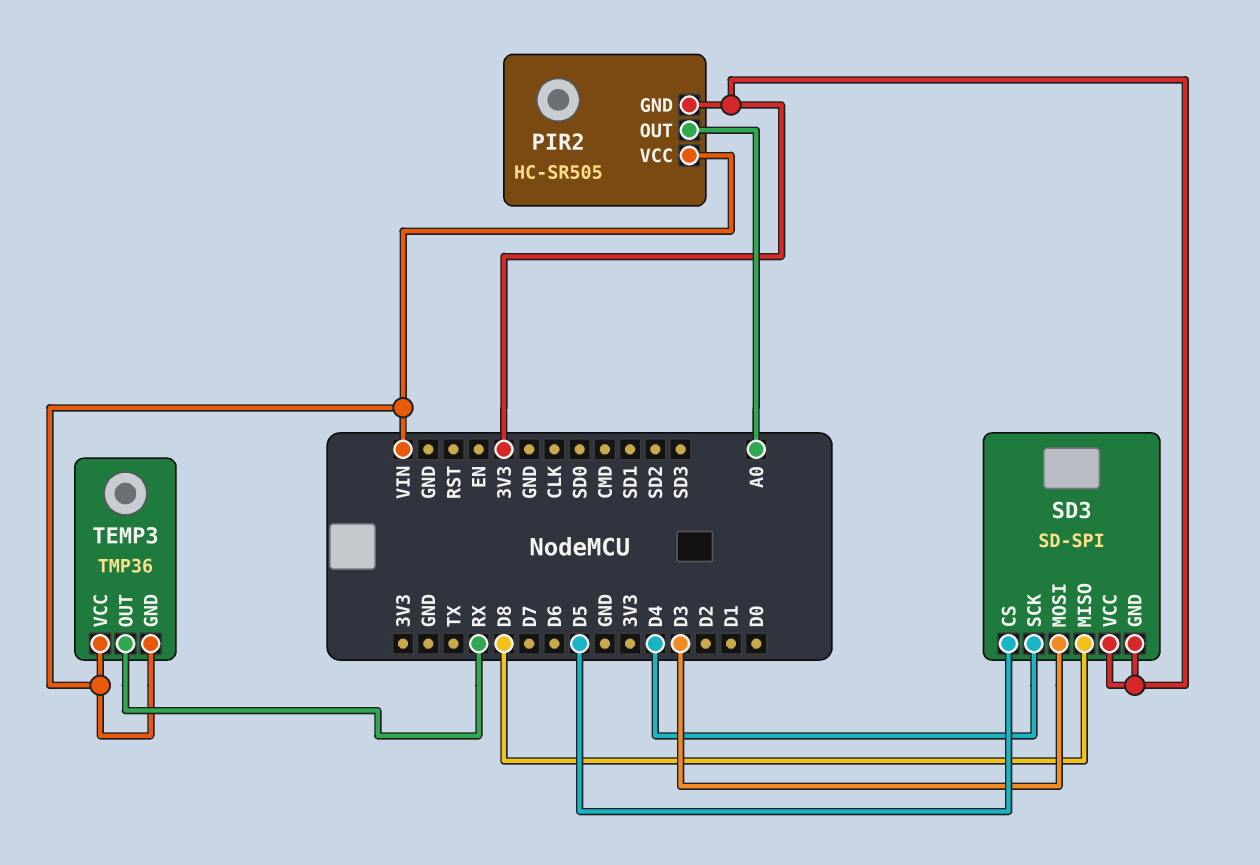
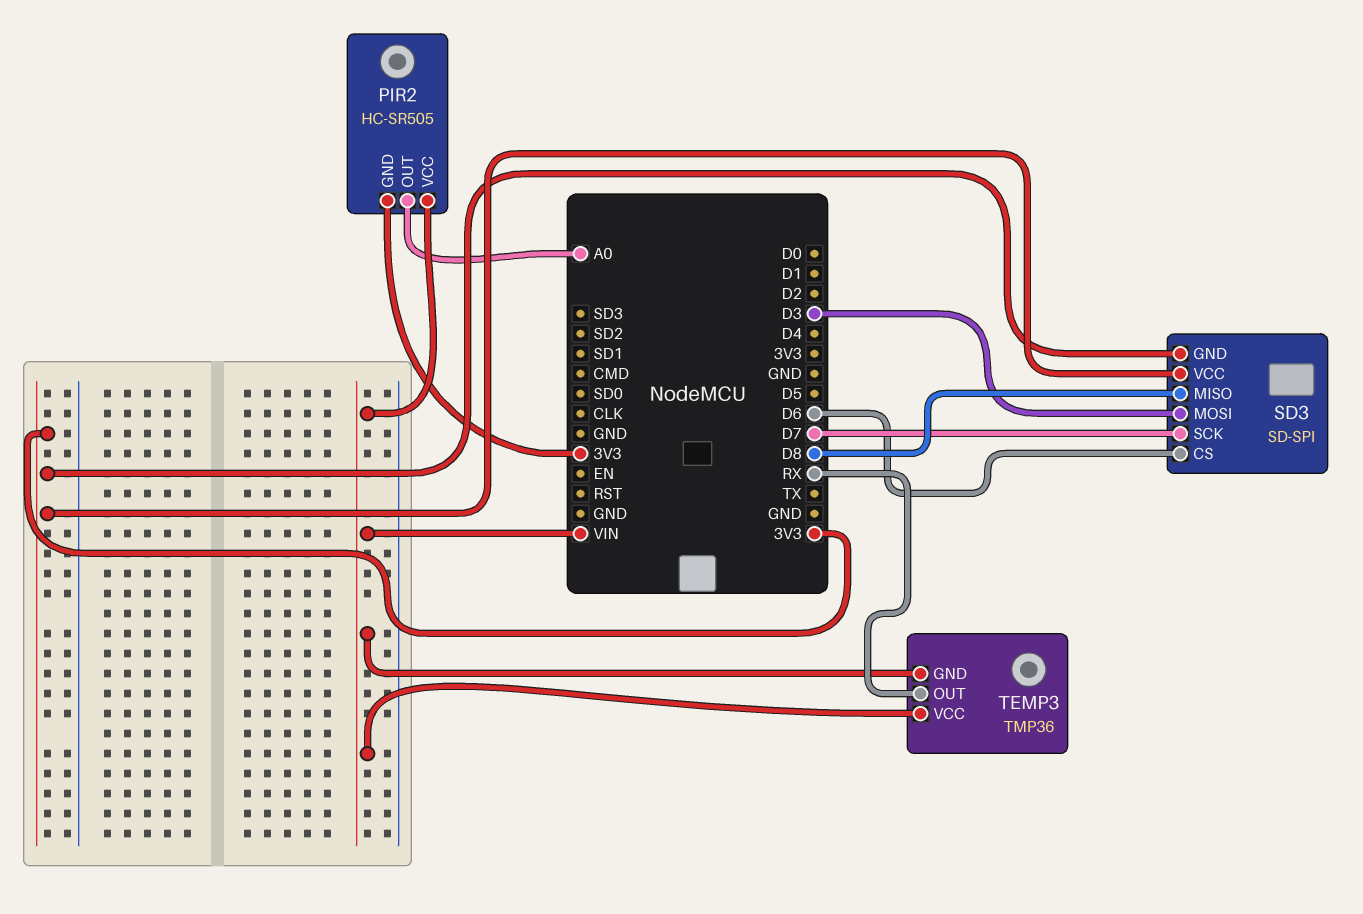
SD3 pin CS: D5 -> D6
SD3 pin SCK: D4 -> D7

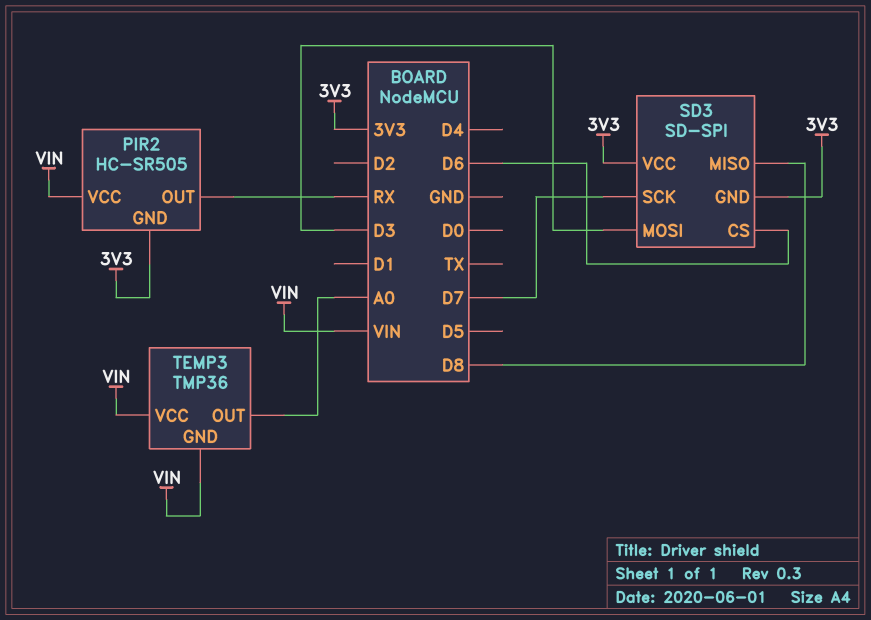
PIR2 pin OUT: A0 -> RX
TEMP3 pin OUT: RX -> A0

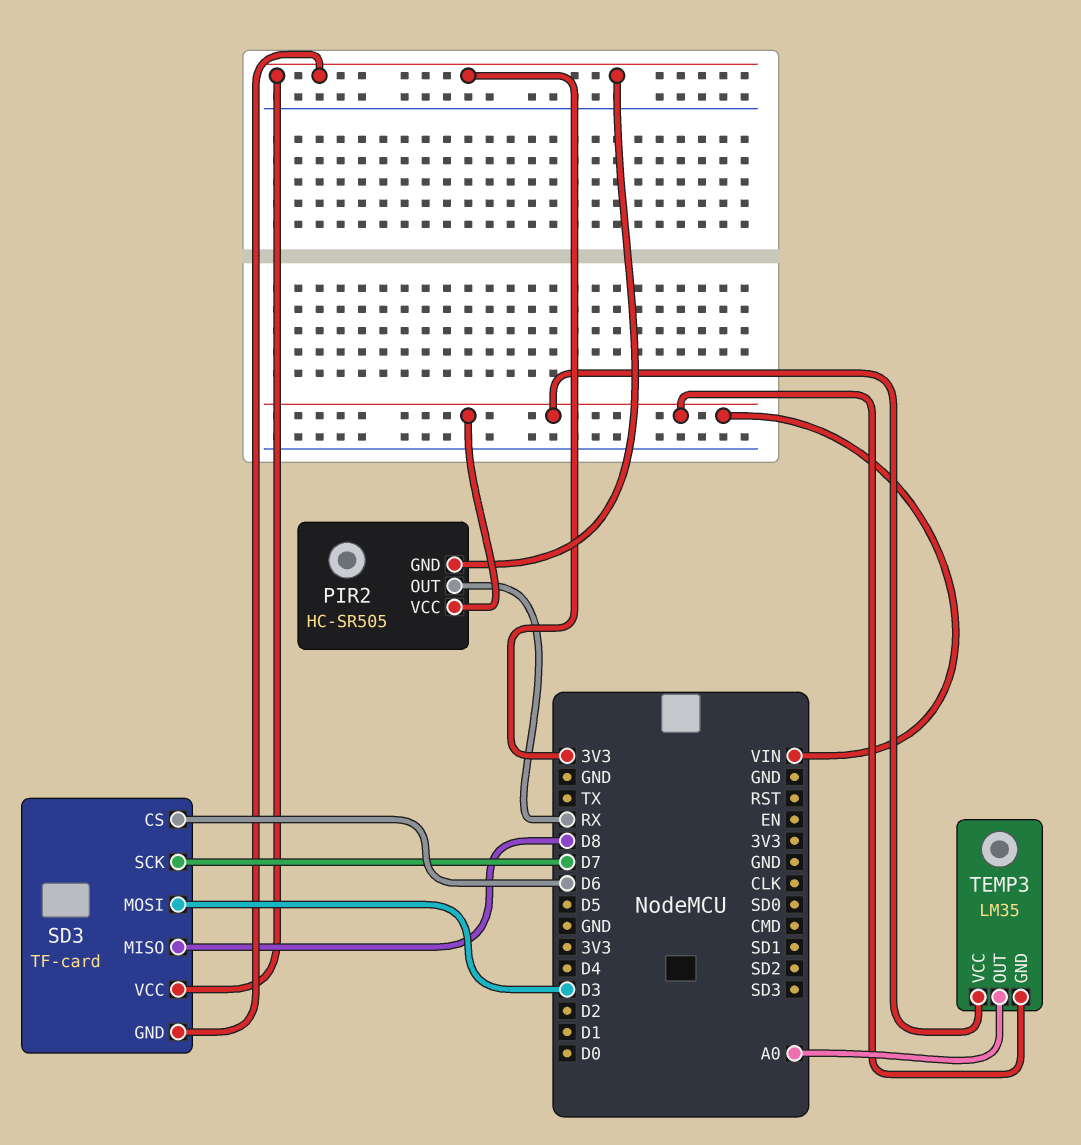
SD3: SD-SPI -> TF-card
TEMP3: TMP36 -> LM35

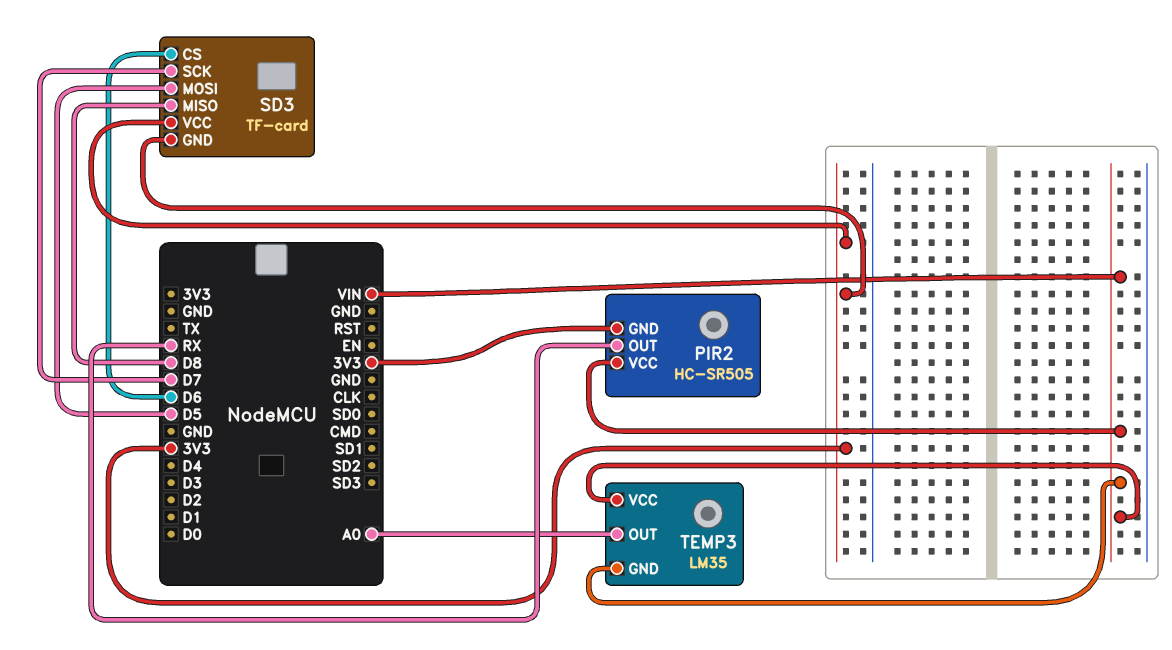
SD3 pin MOSI: D3 -> D5

